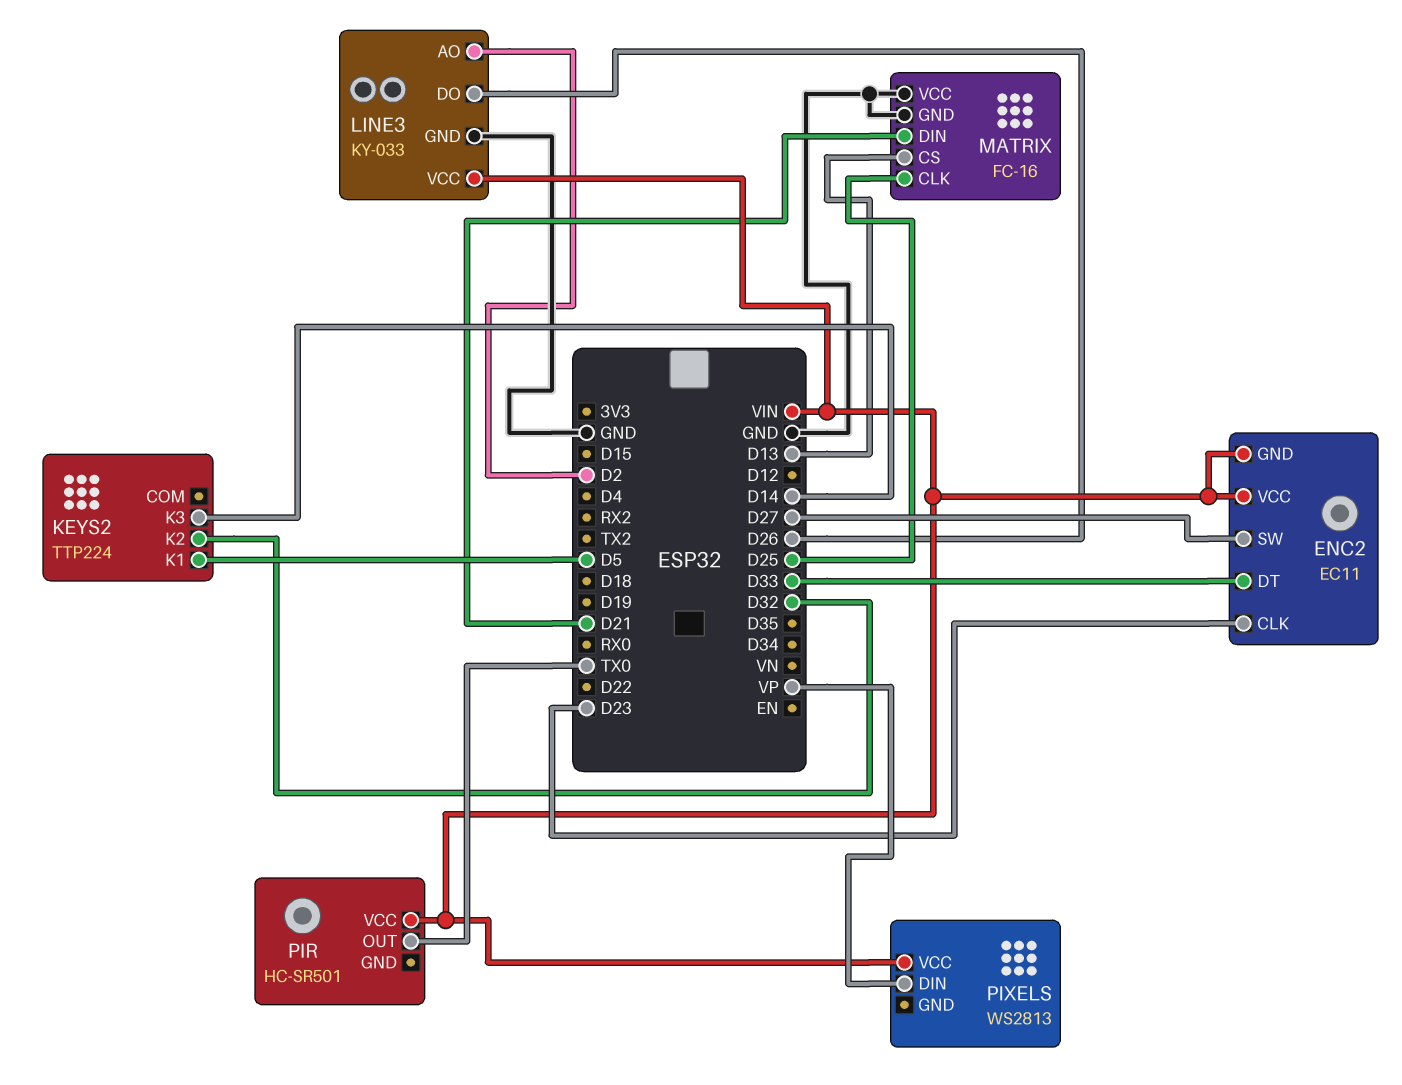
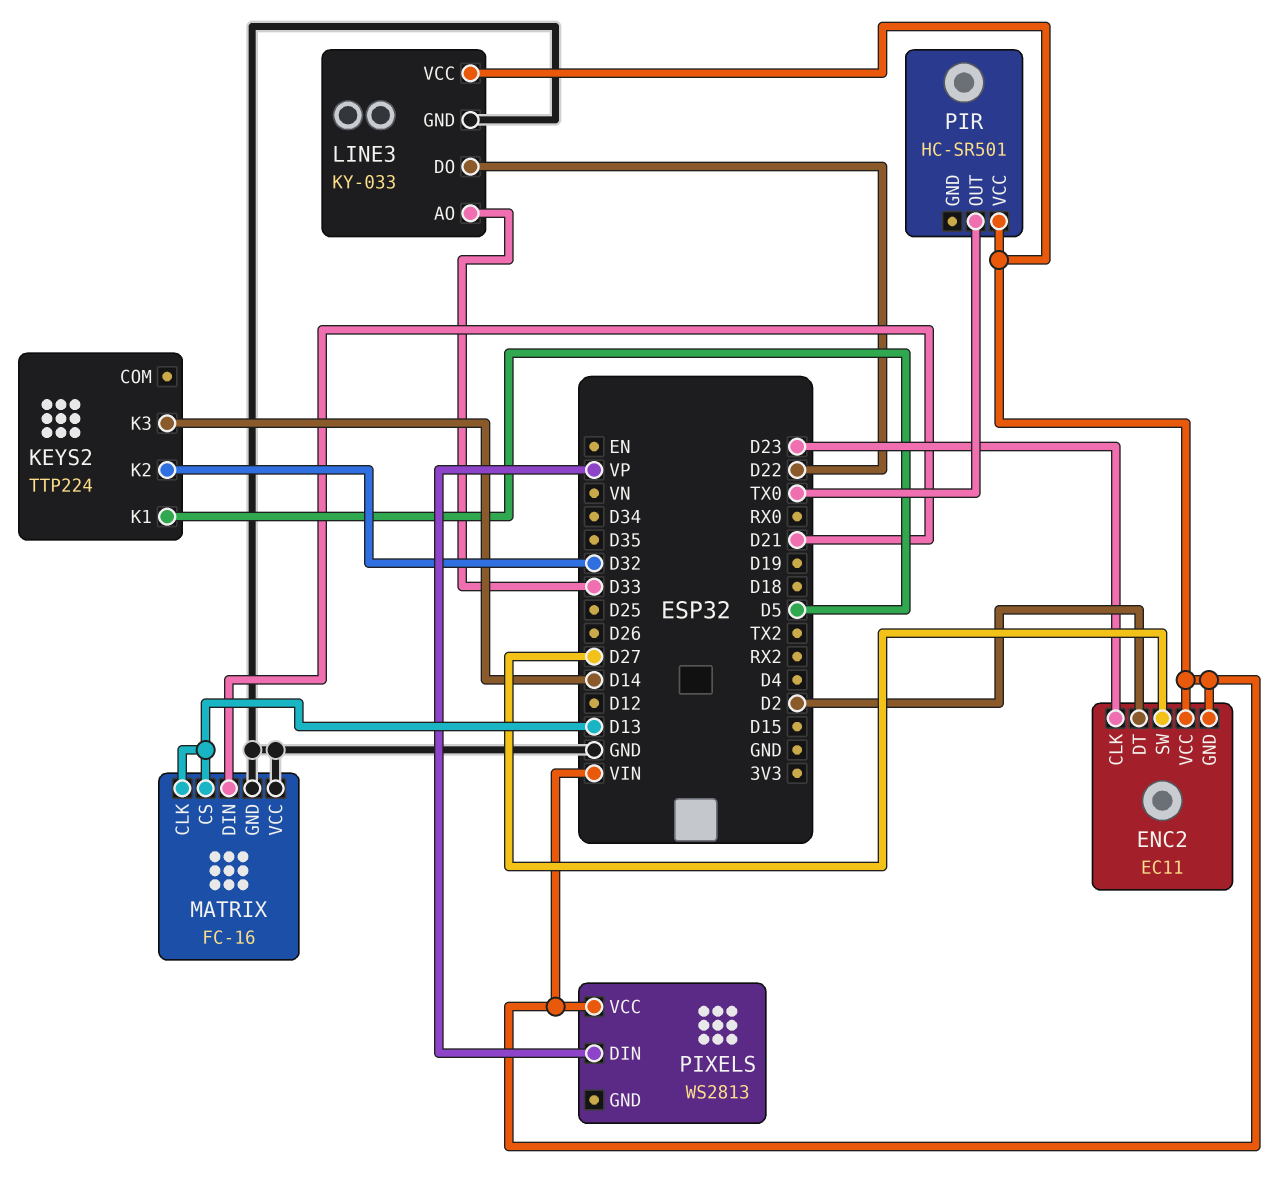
ENC2 pin DT: D33 -> D2
LINE3 pin AO: D2 -> D33
LINE3 pin DO: D26 -> D22
MATRIX pin CLK: D25 -> D13

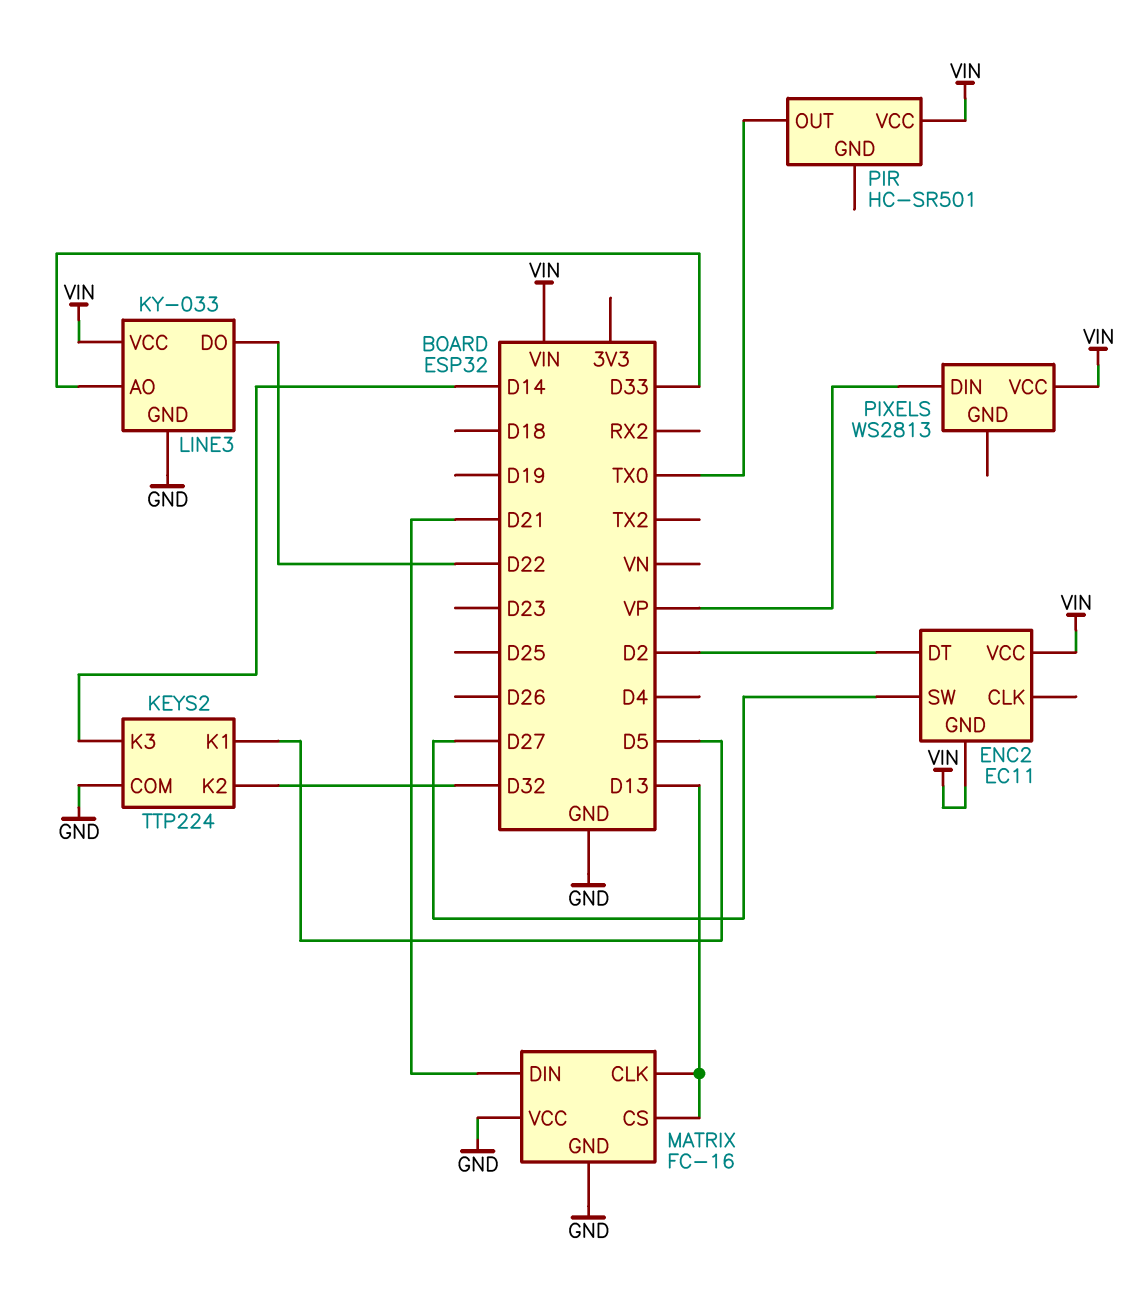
ENC2 pin CLK: D23 -> none
KEYS2 pin COM: none -> GND

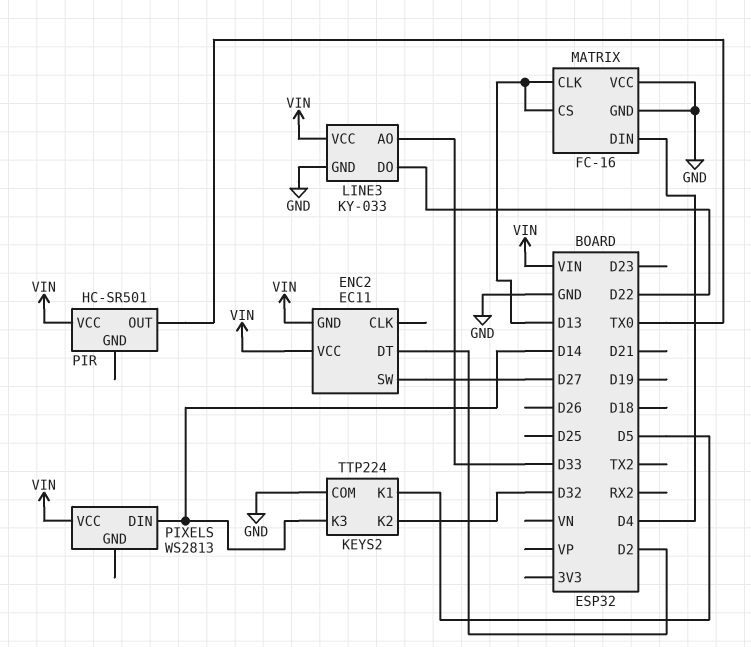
MATRIX pin DIN: D21 -> D4
PIXELS pin DIN: VP -> D14

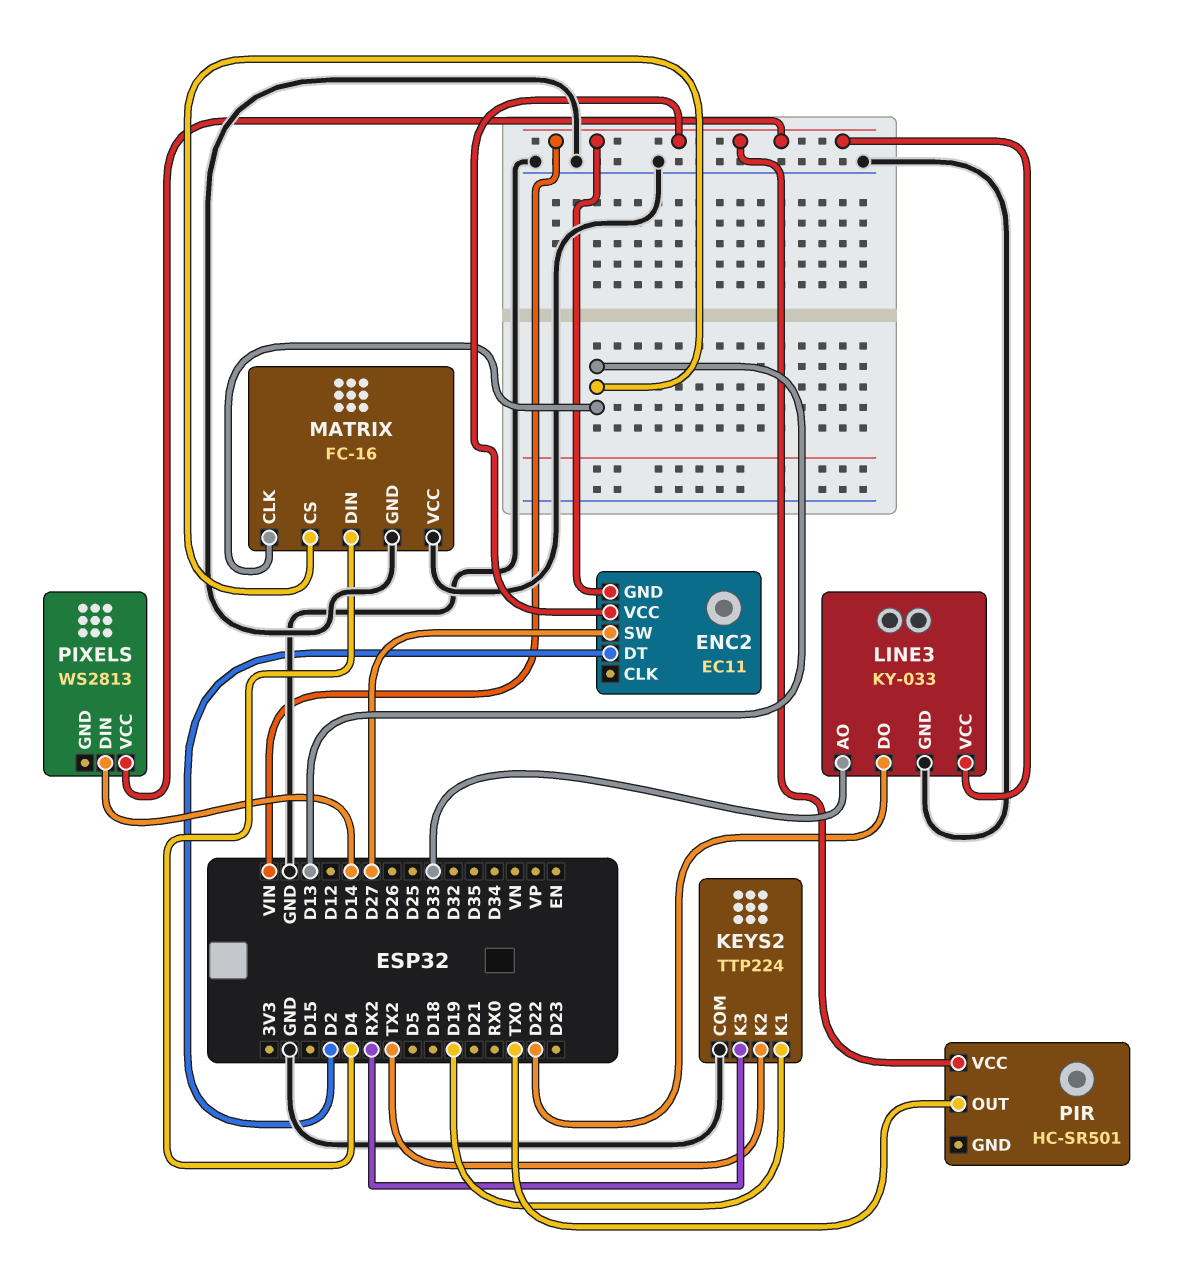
KEYS2 pin K1: D5 -> D19
KEYS2 pin K2: D32 -> TX2
KEYS2 pin K3: D14 -> RX2

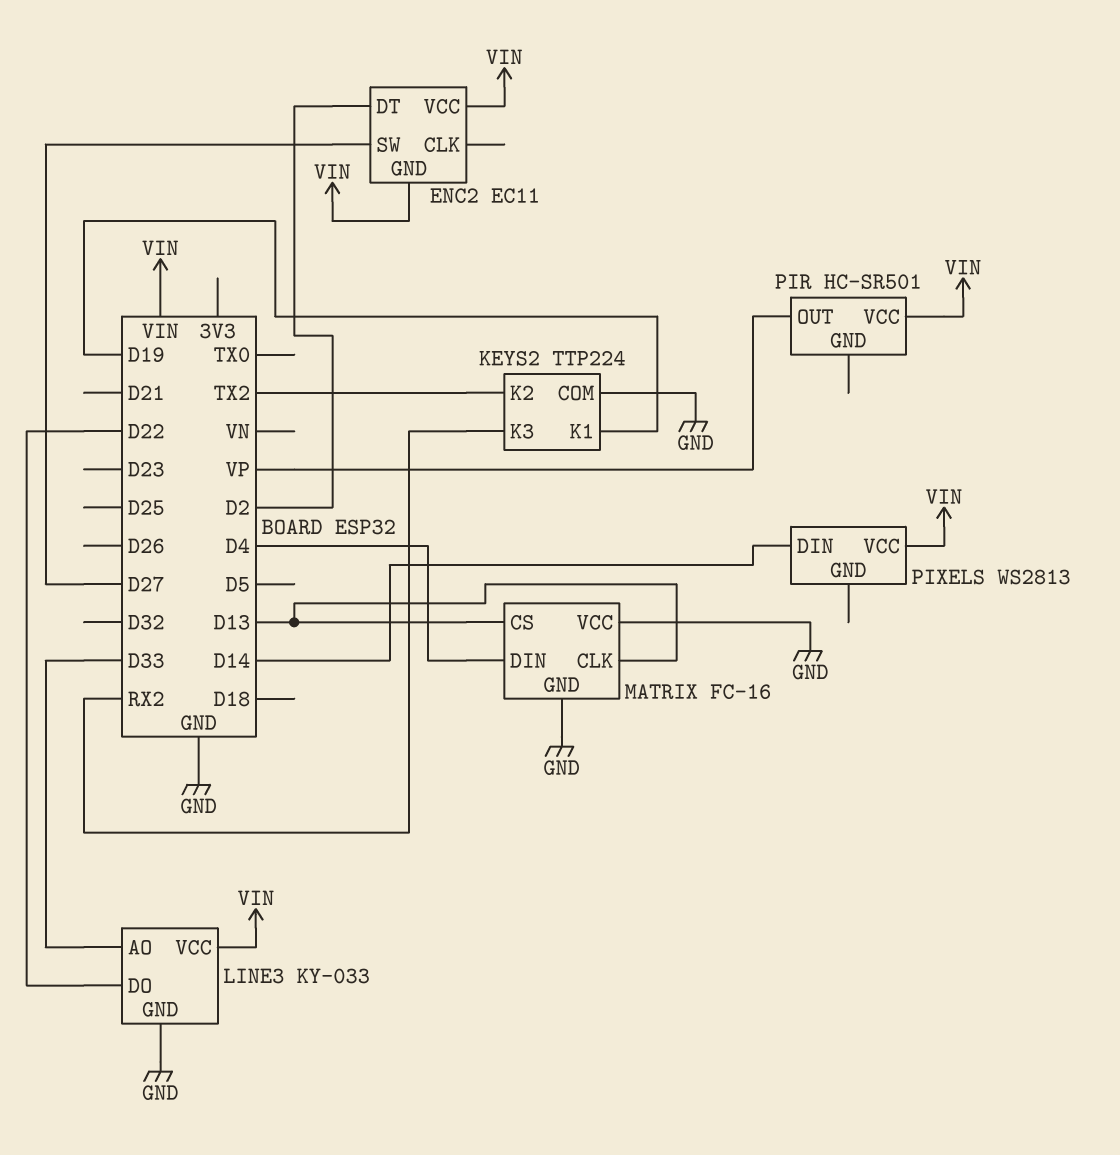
PIR pin OUT: TX0 -> VP

